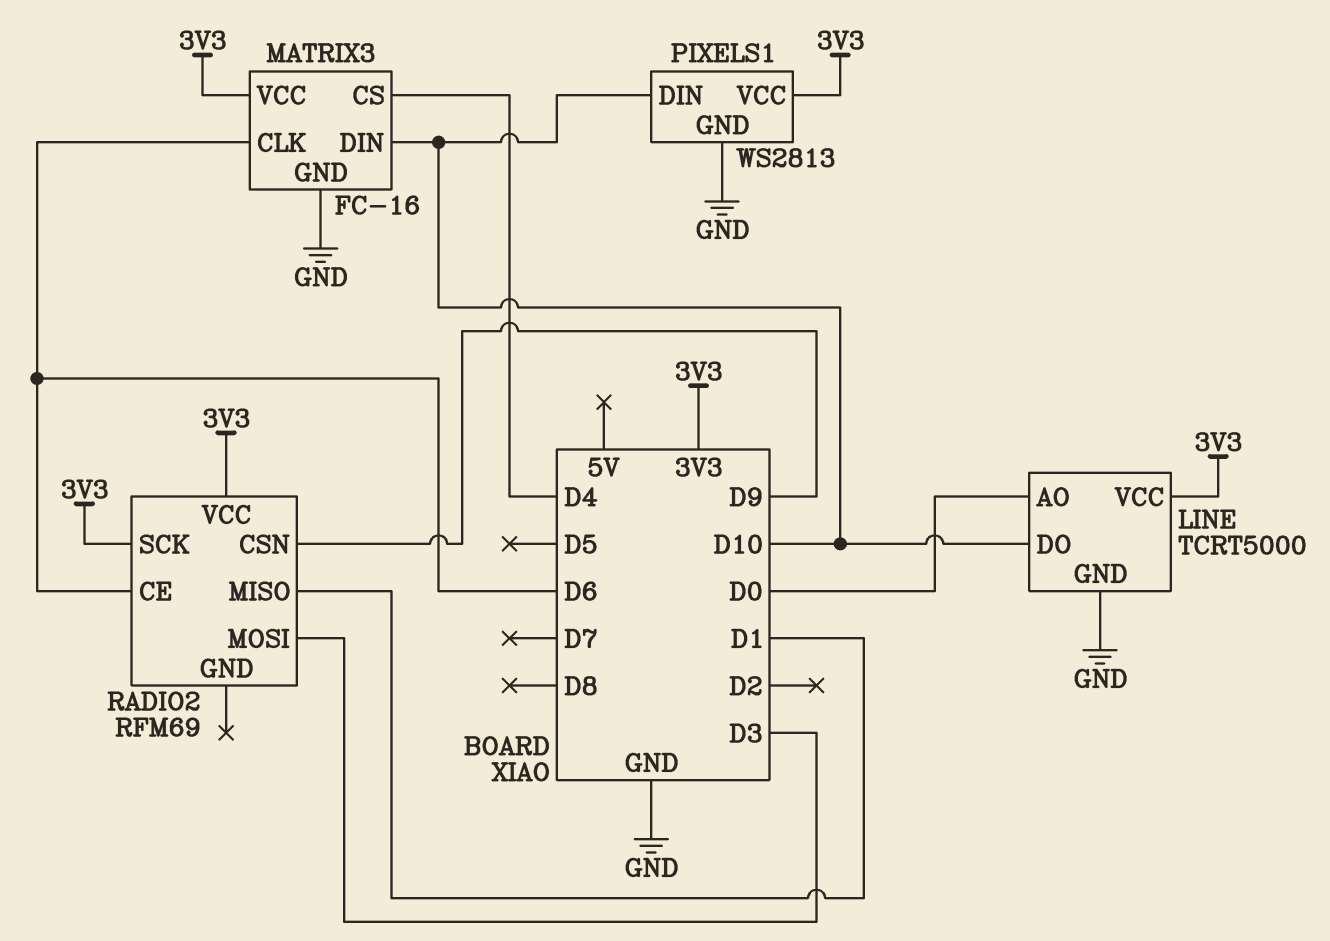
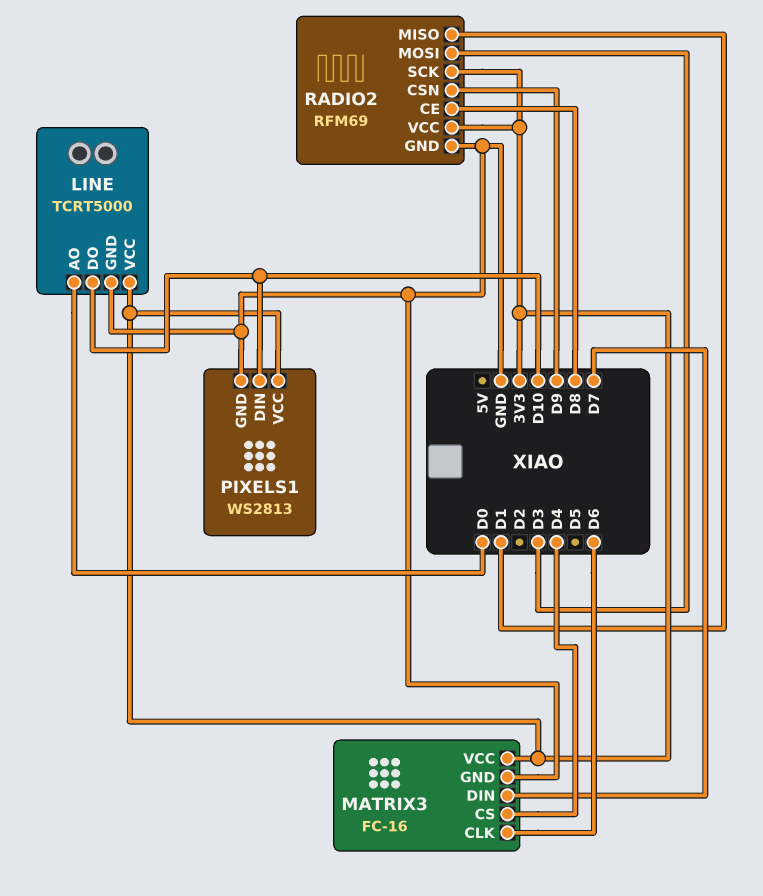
MATRIX3 pin DIN: D10 -> D7
RADIO2 pin CE: D6 -> D8
RADIO2 pin GND: none -> GND

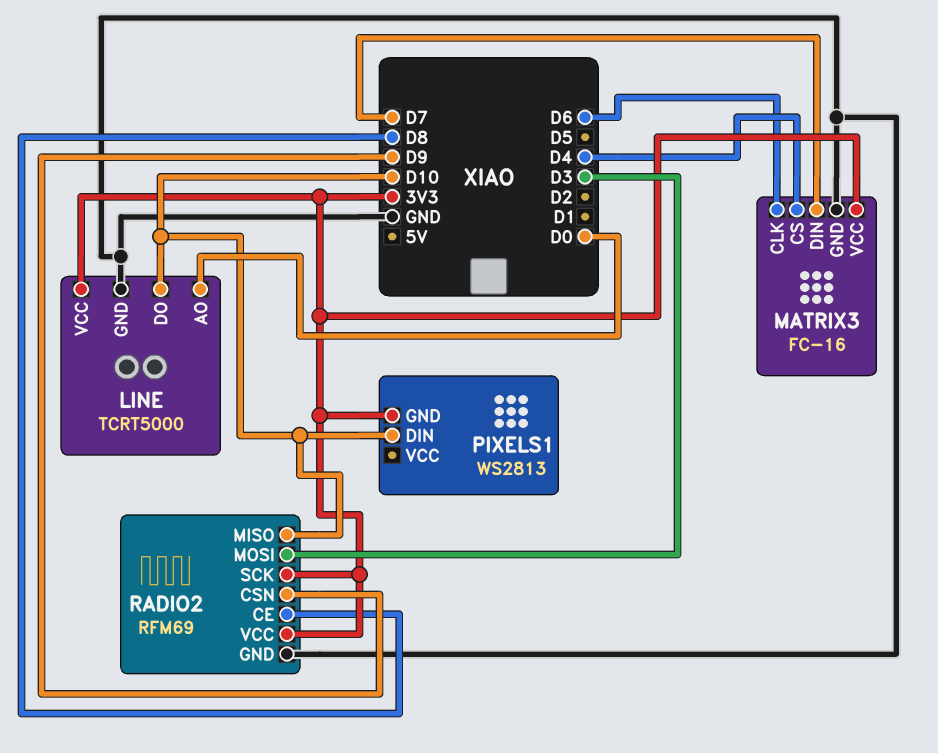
PIXELS1 pin GND: GND -> 3V3
PIXELS1 pin VCC: 3V3 -> none
RADIO2 pin MISO: D1 -> D10

